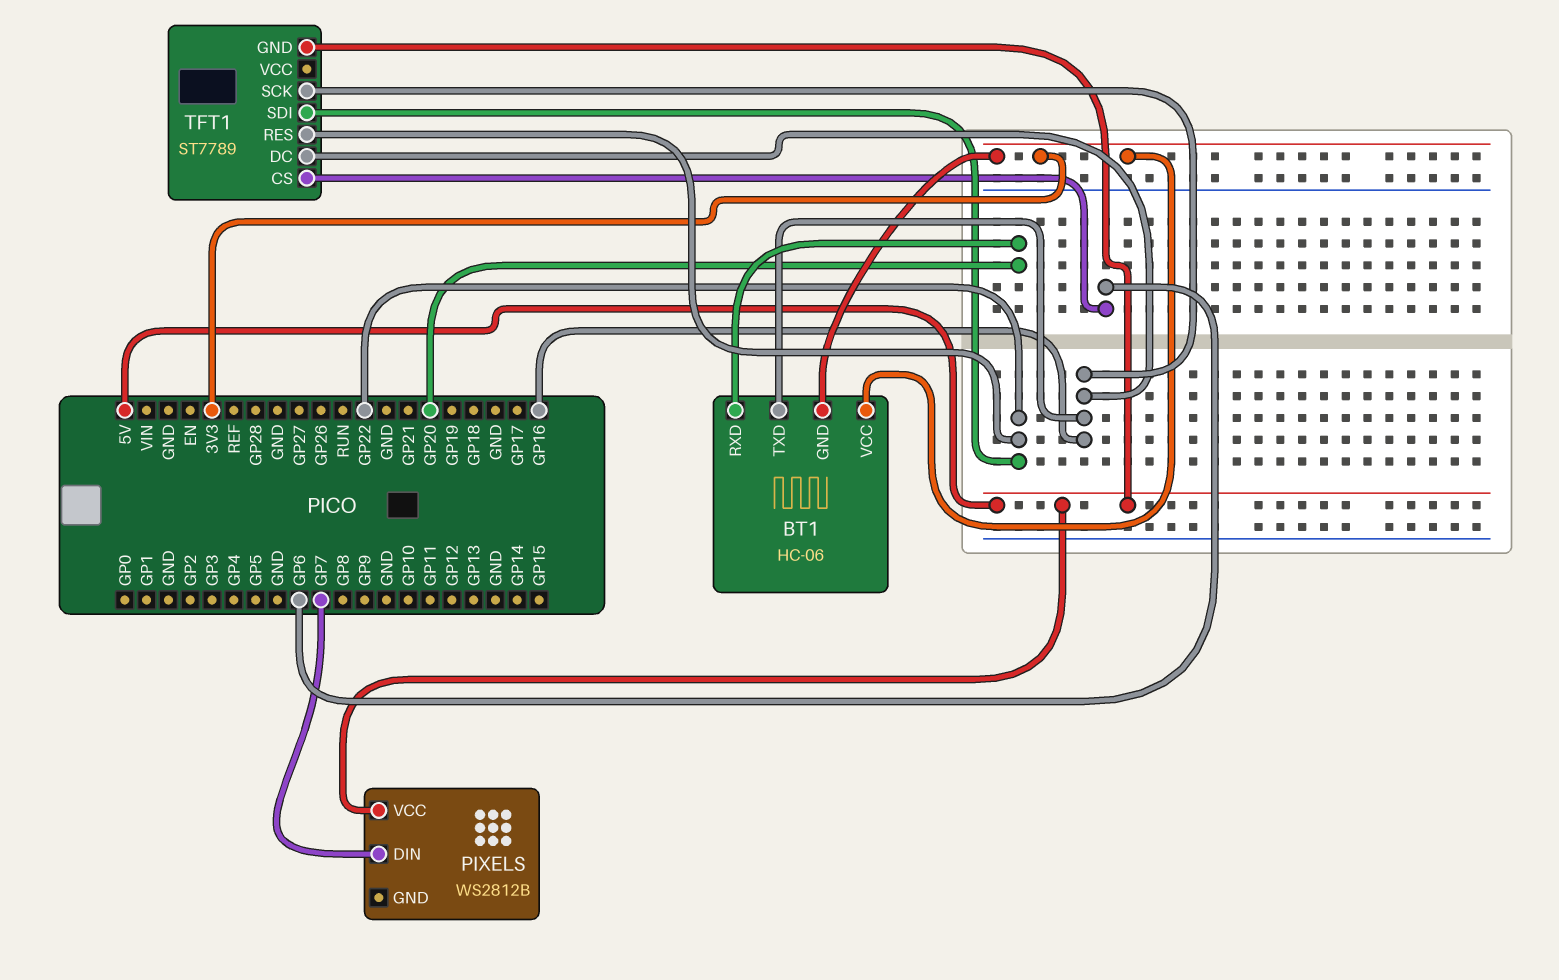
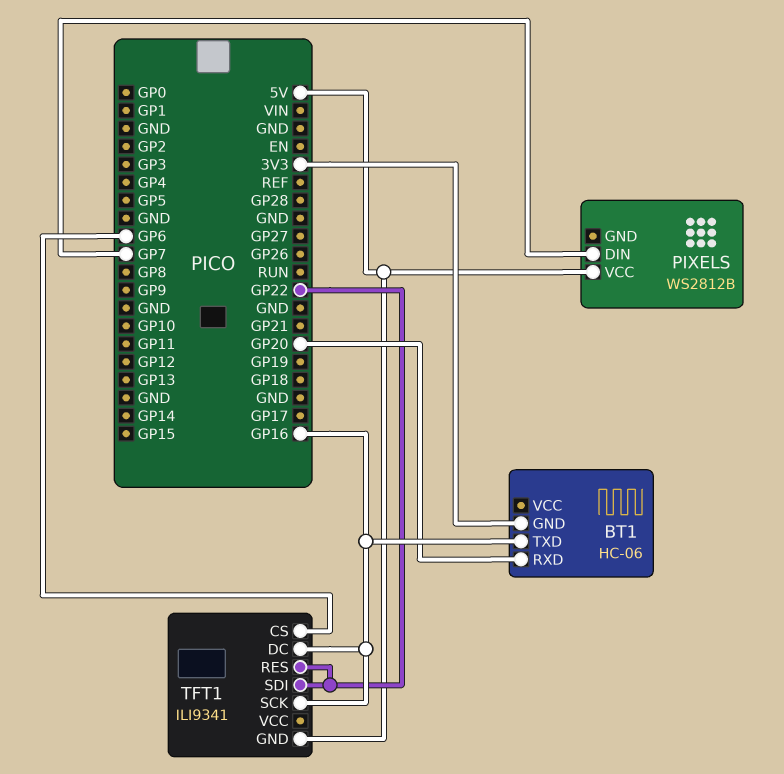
BT1 pin VCC: 3V3 -> none
TFT1: ST7789 -> ILI9341

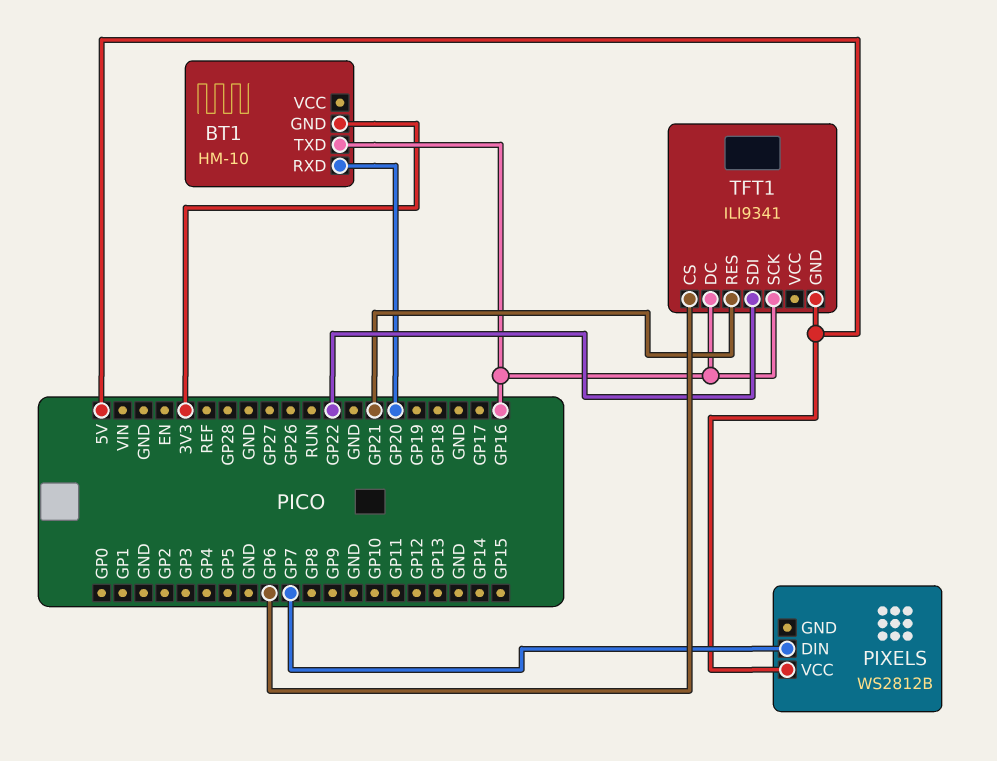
BT1: HC-06 -> HM-10
TFT1 pin RES: GP22 -> GP21

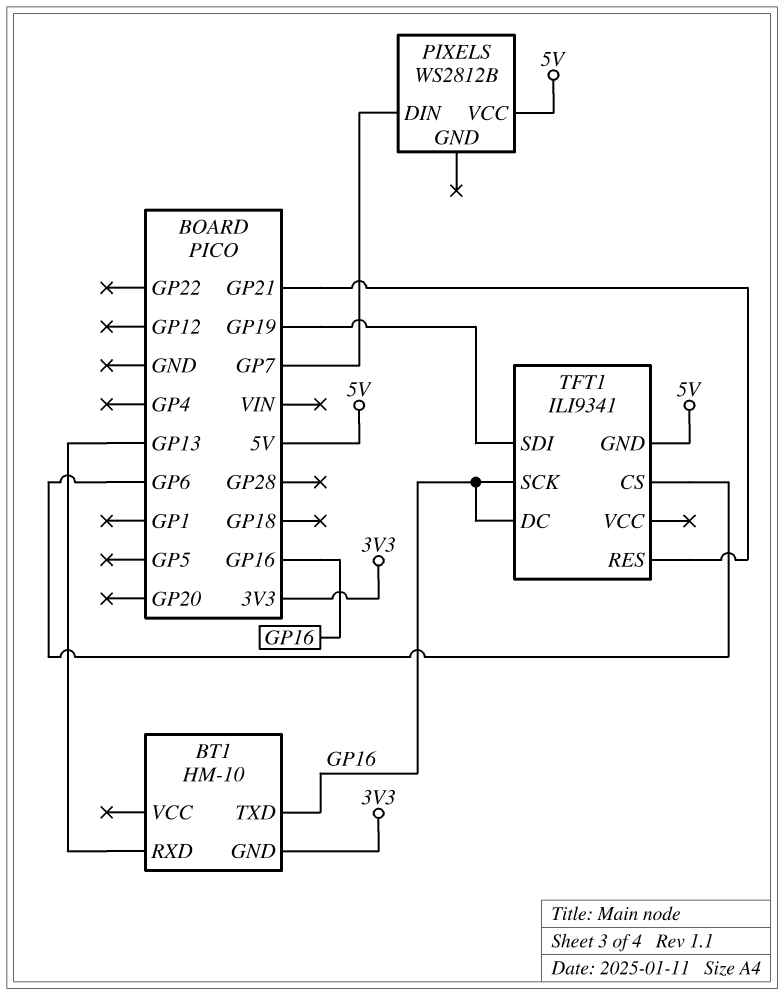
BT1 pin RXD: GP20 -> GP13
TFT1 pin SDI: GP22 -> GP19

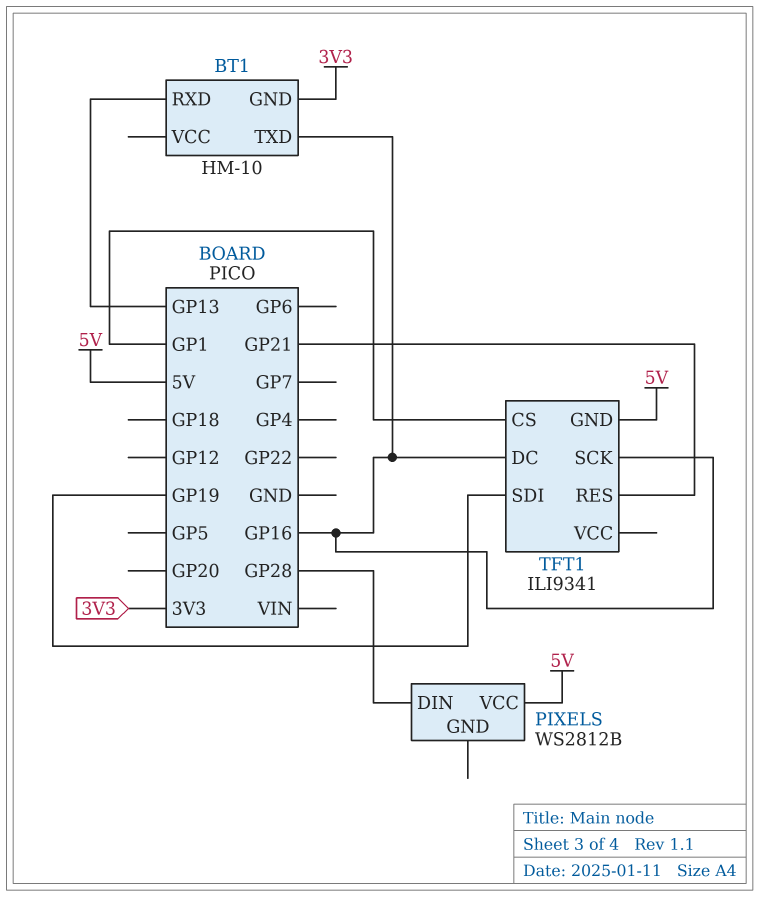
PIXELS pin DIN: GP7 -> GP28
TFT1 pin CS: GP6 -> GP1

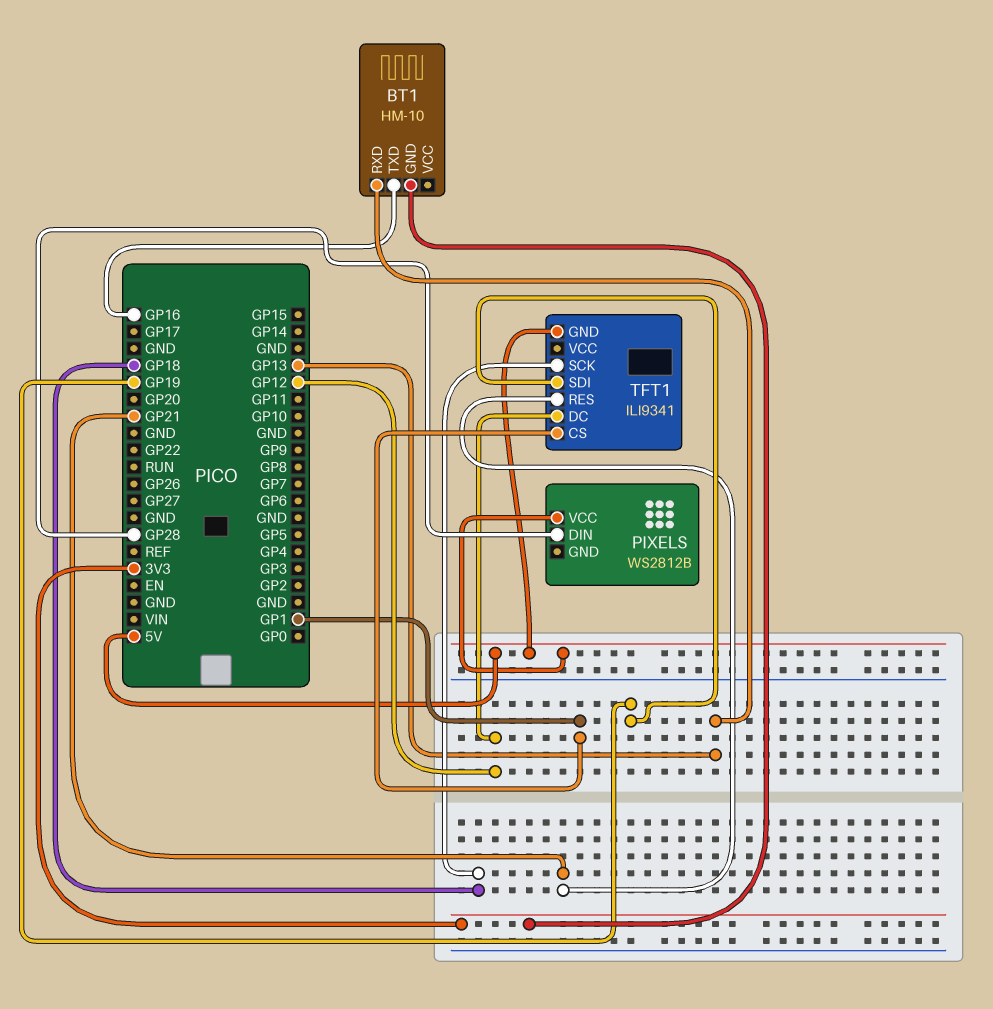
TFT1 pin DC: GP16 -> GP12
TFT1 pin SCK: GP16 -> GP18

